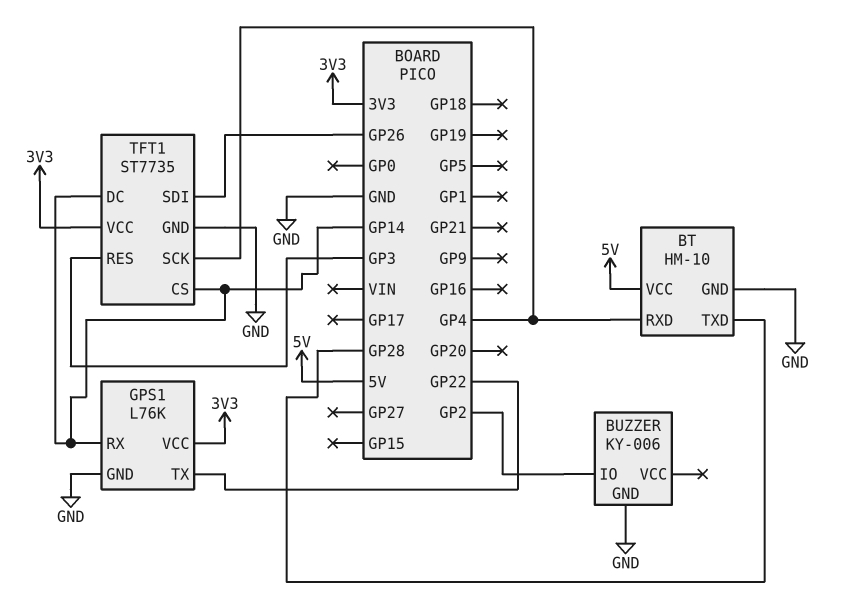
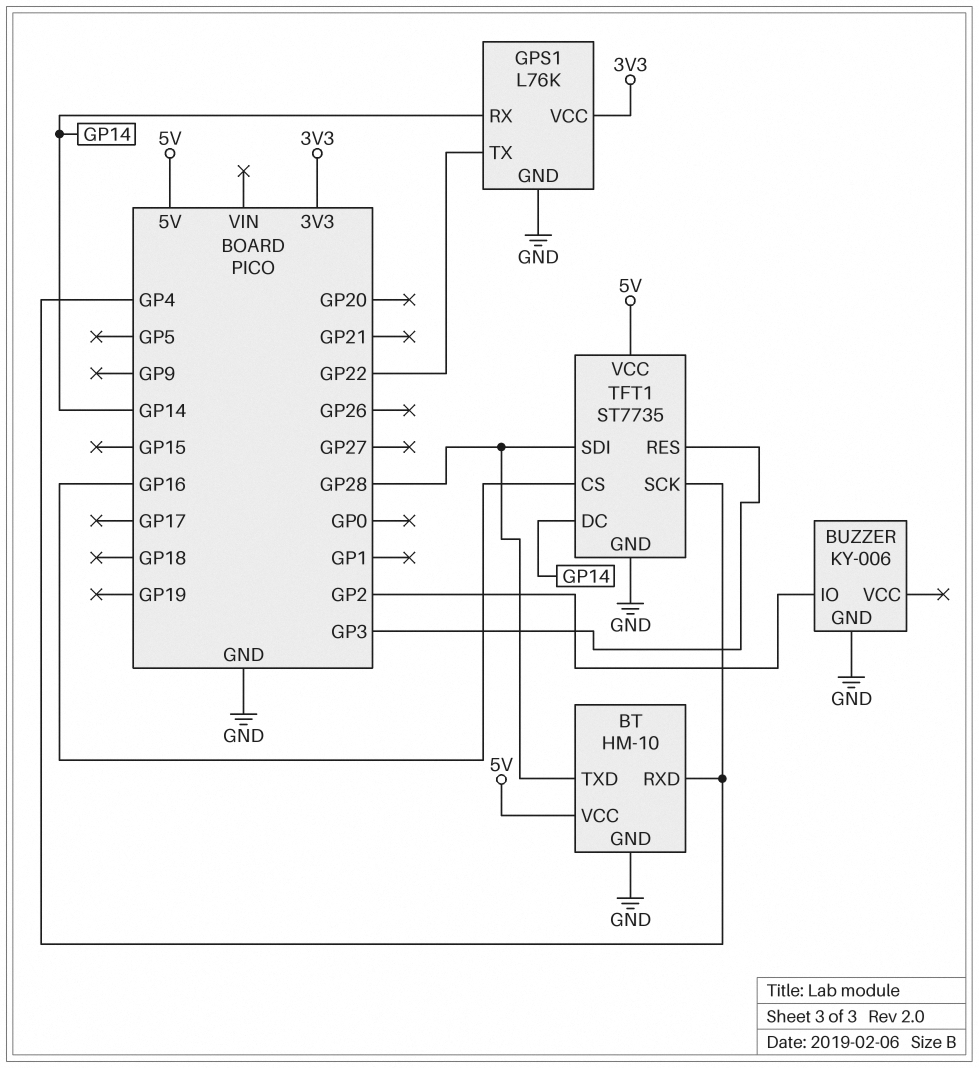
TFT1 pin CS: GP14 -> GP16
TFT1 pin SDI: GP26 -> GP28
TFT1 pin VCC: 3V3 -> 5V

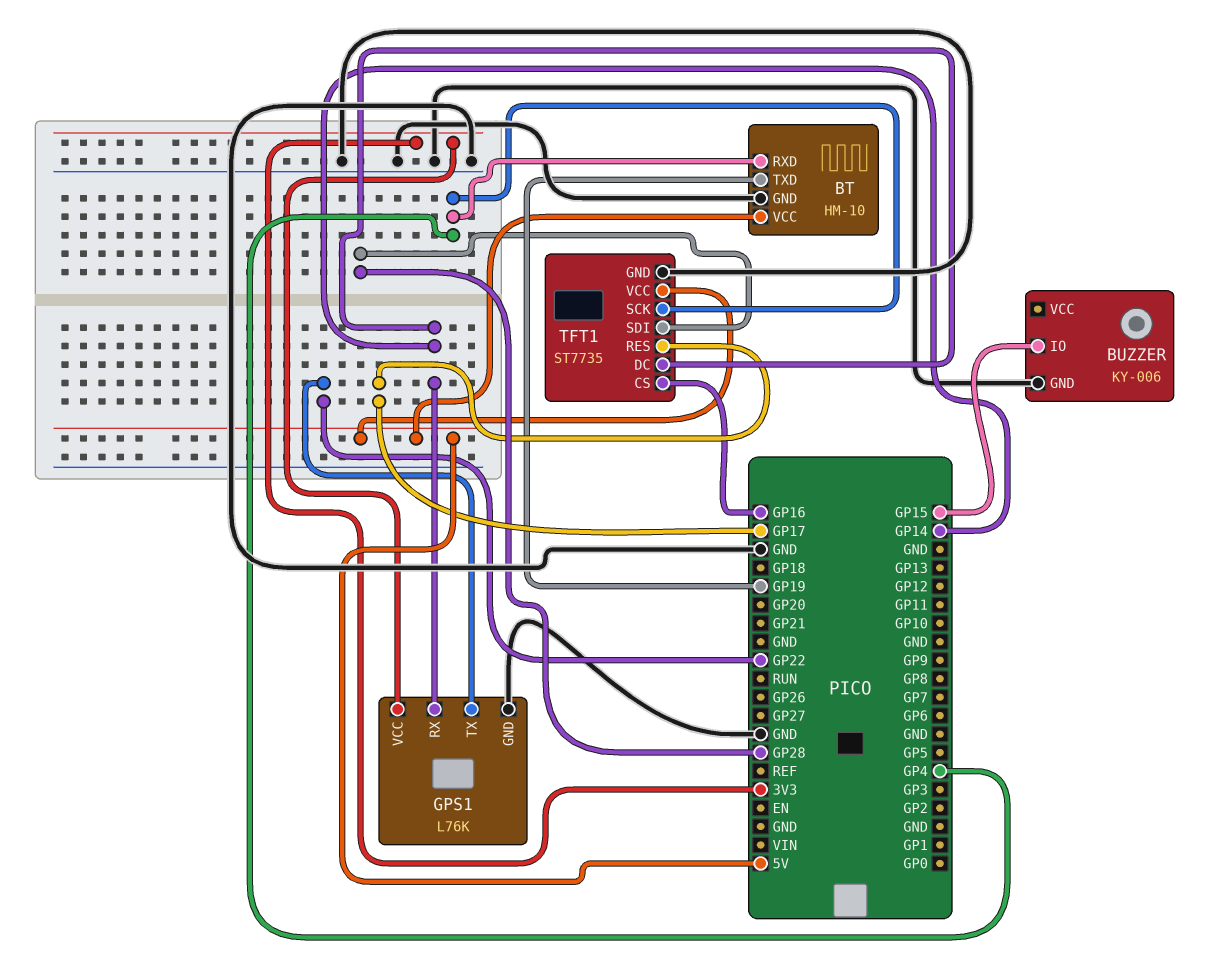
BT pin TXD: GP28 -> GP19
BUZZER pin IO: GP2 -> GP15
TFT1 pin RES: GP3 -> GP17

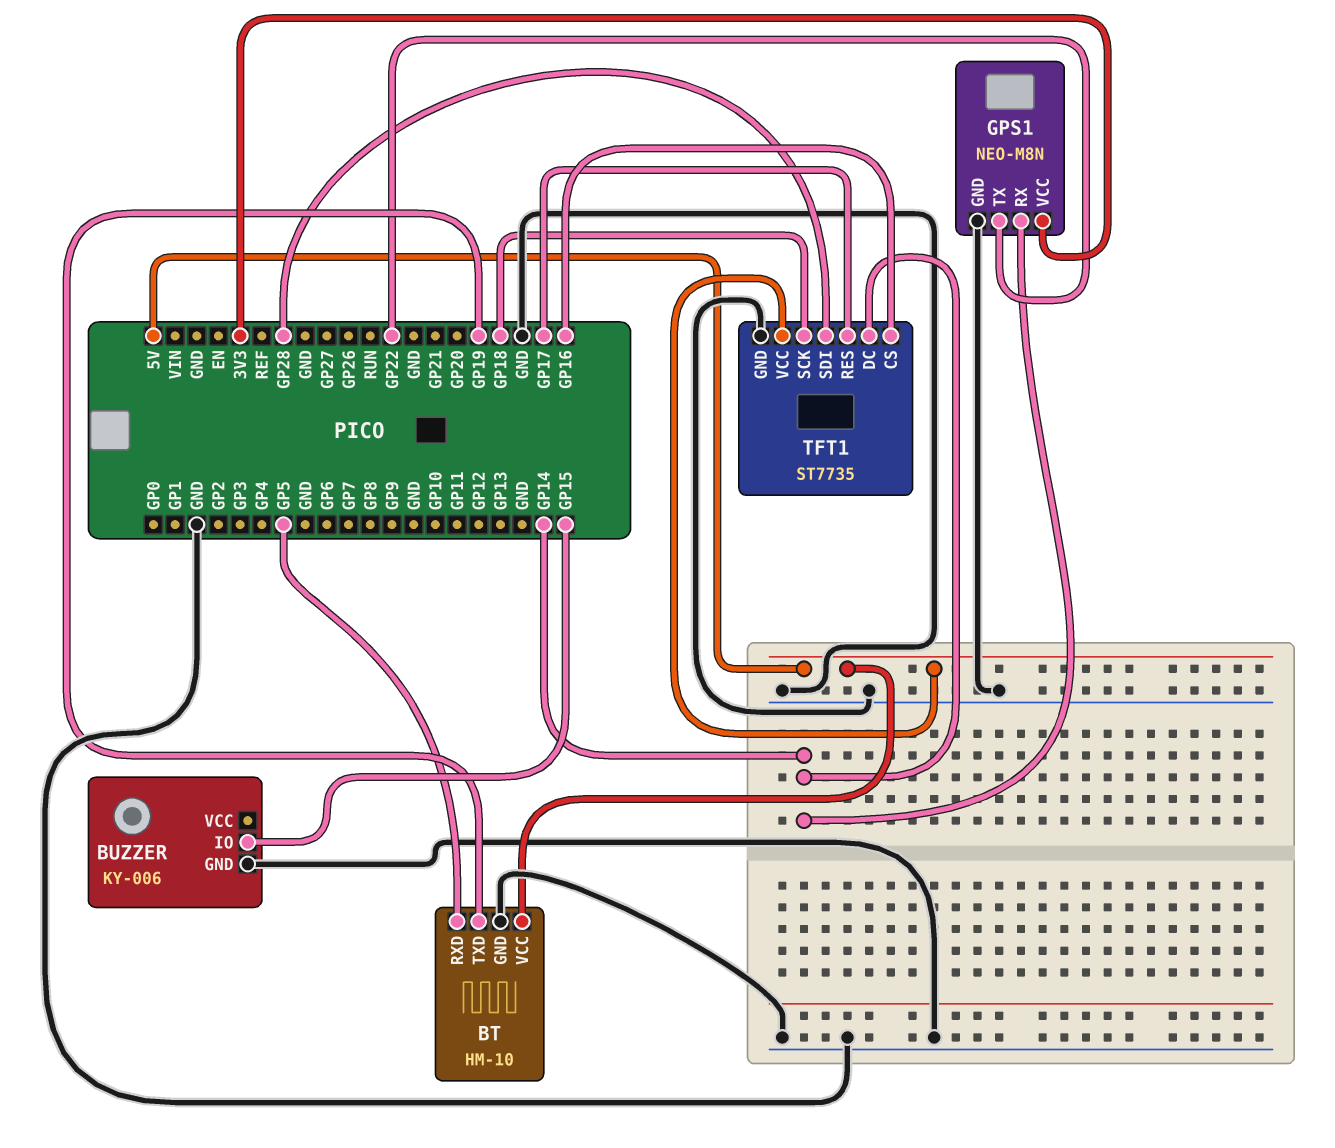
BT pin RXD: GP4 -> GP5
GPS1: L76K -> NEO-M8N
TFT1 pin SCK: GP4 -> GP18

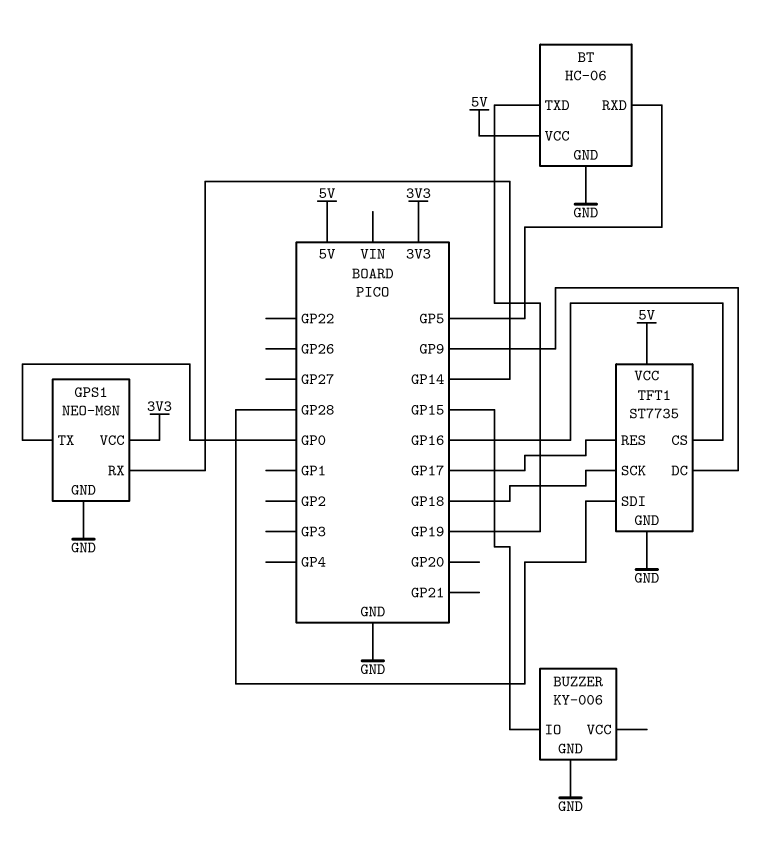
BT: HM-10 -> HC-06
GPS1 pin TX: GP22 -> GP0
TFT1 pin DC: GP14 -> GP9

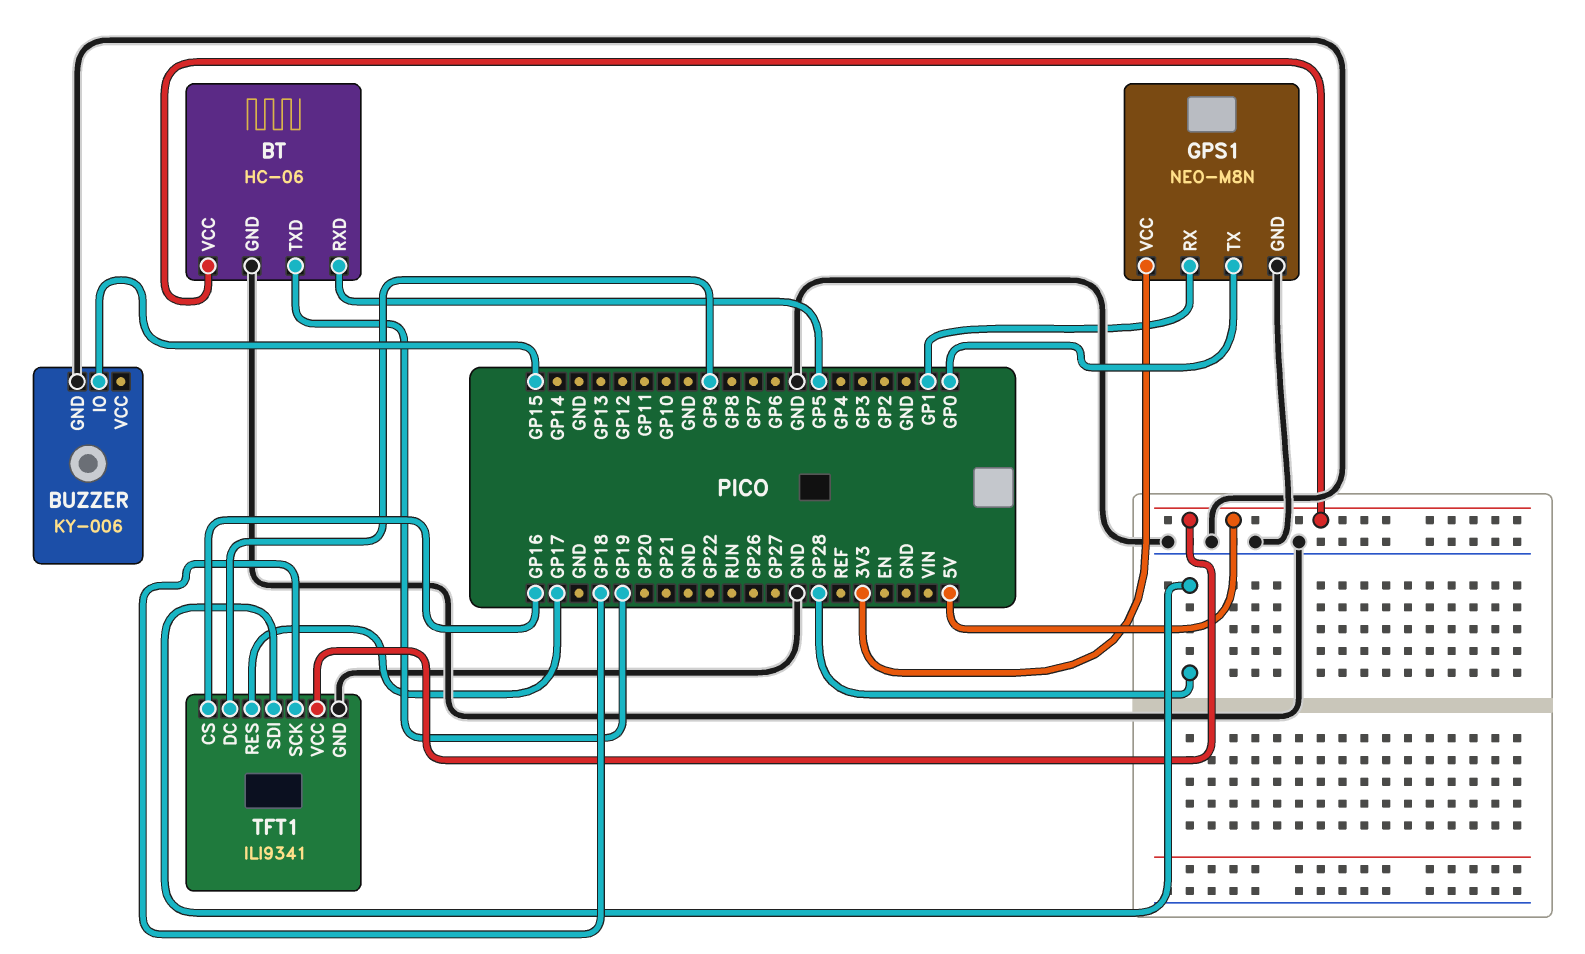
GPS1 pin RX: GP14 -> GP1
TFT1: ST7735 -> ILI9341

